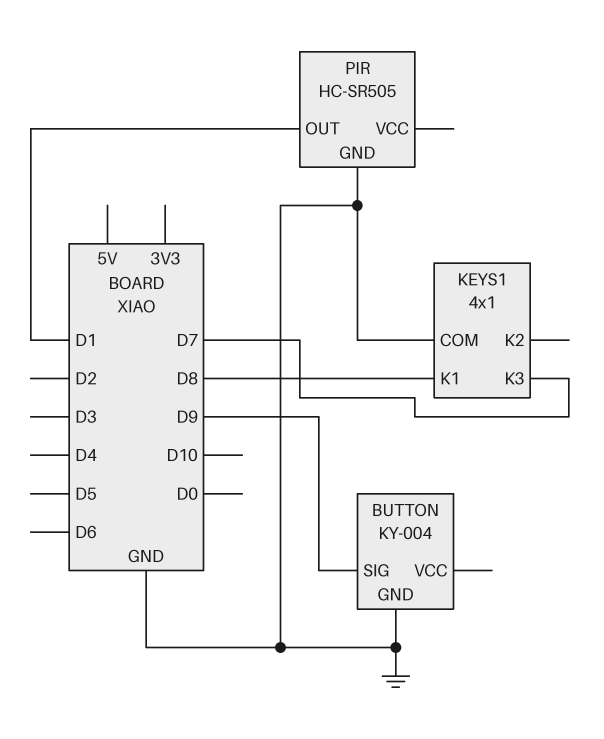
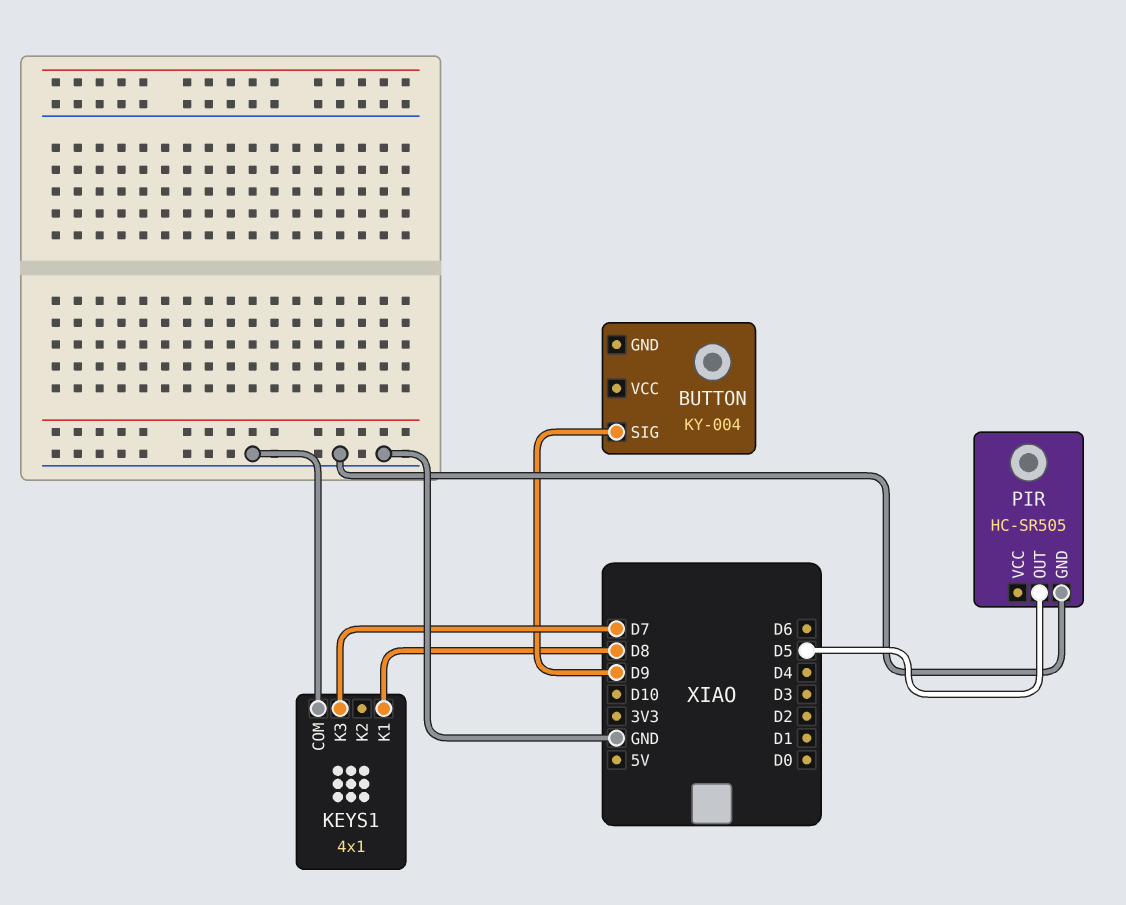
BUTTON pin GND: GND -> none
PIR pin OUT: D1 -> D5

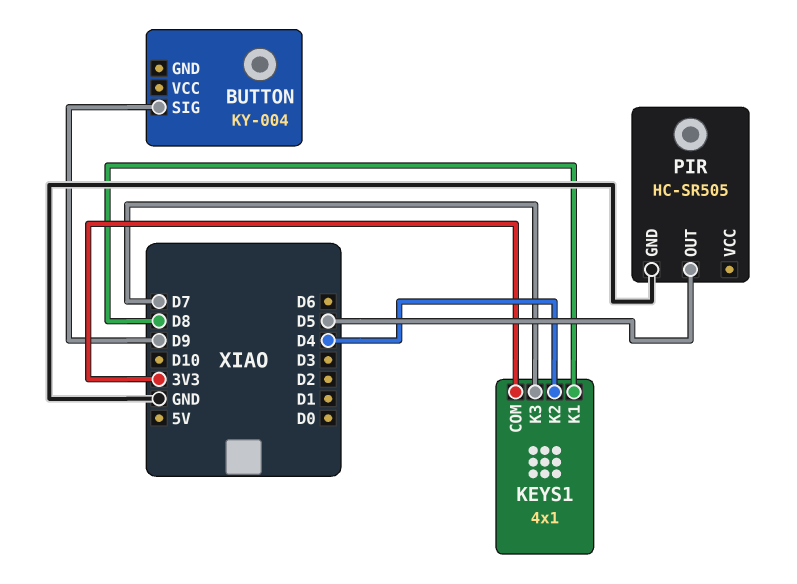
KEYS1 pin COM: GND -> 3V3
KEYS1 pin K2: none -> D4

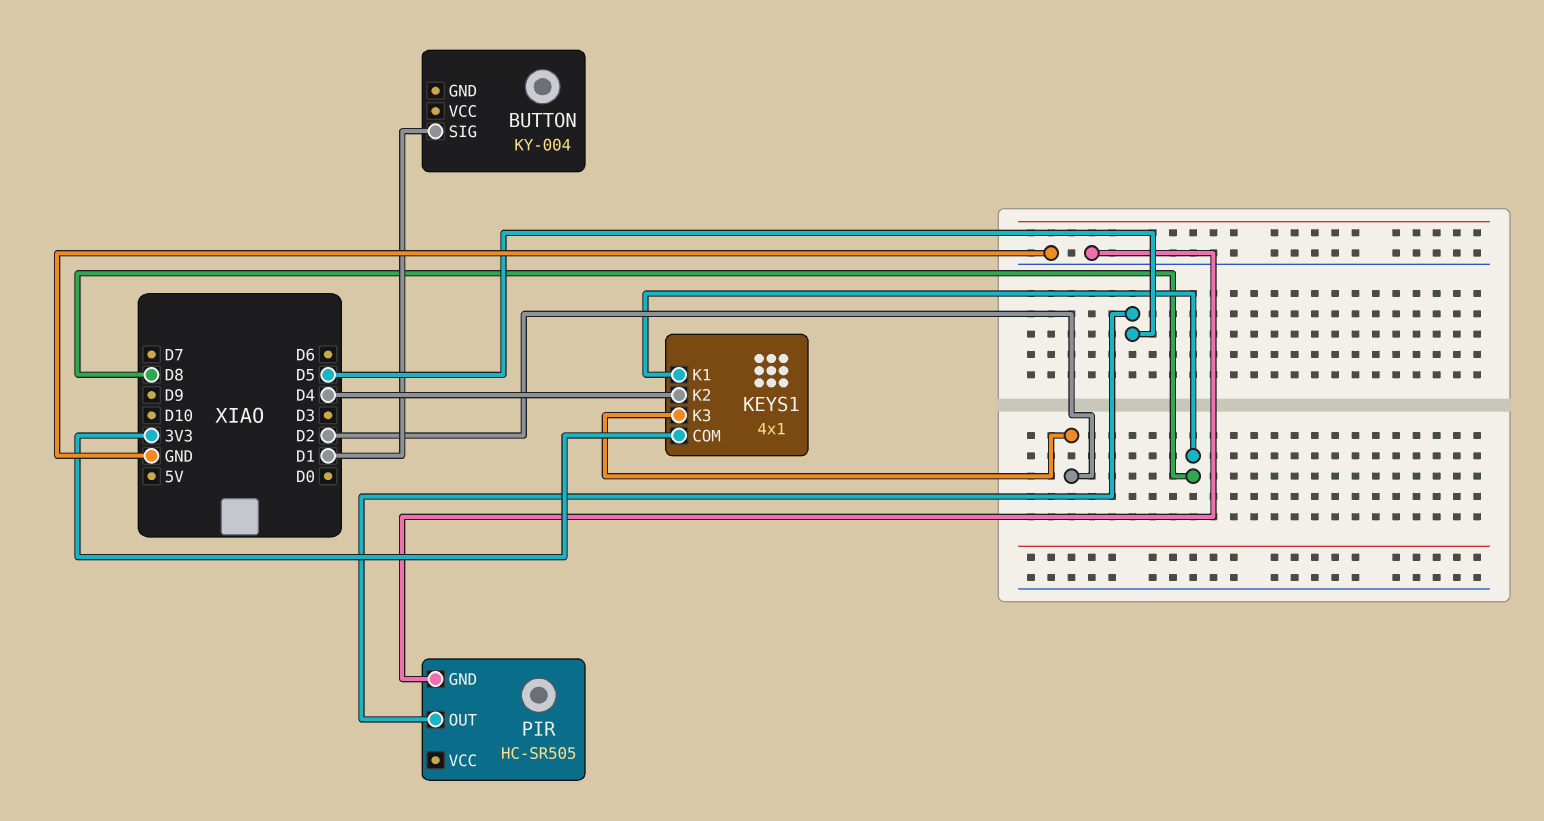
BUTTON pin SIG: D9 -> D1
KEYS1 pin K3: D7 -> D2

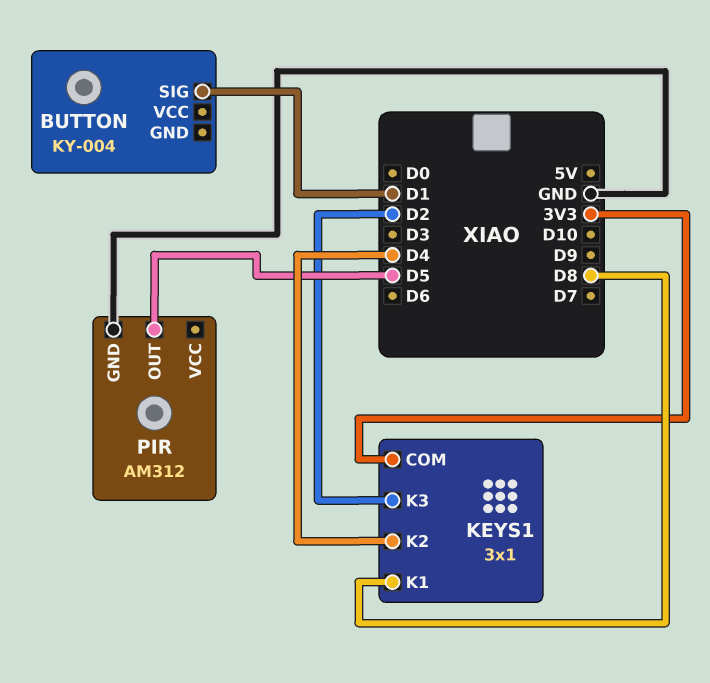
KEYS1: 4x1 -> 3x1
PIR: HC-SR505 -> AM312

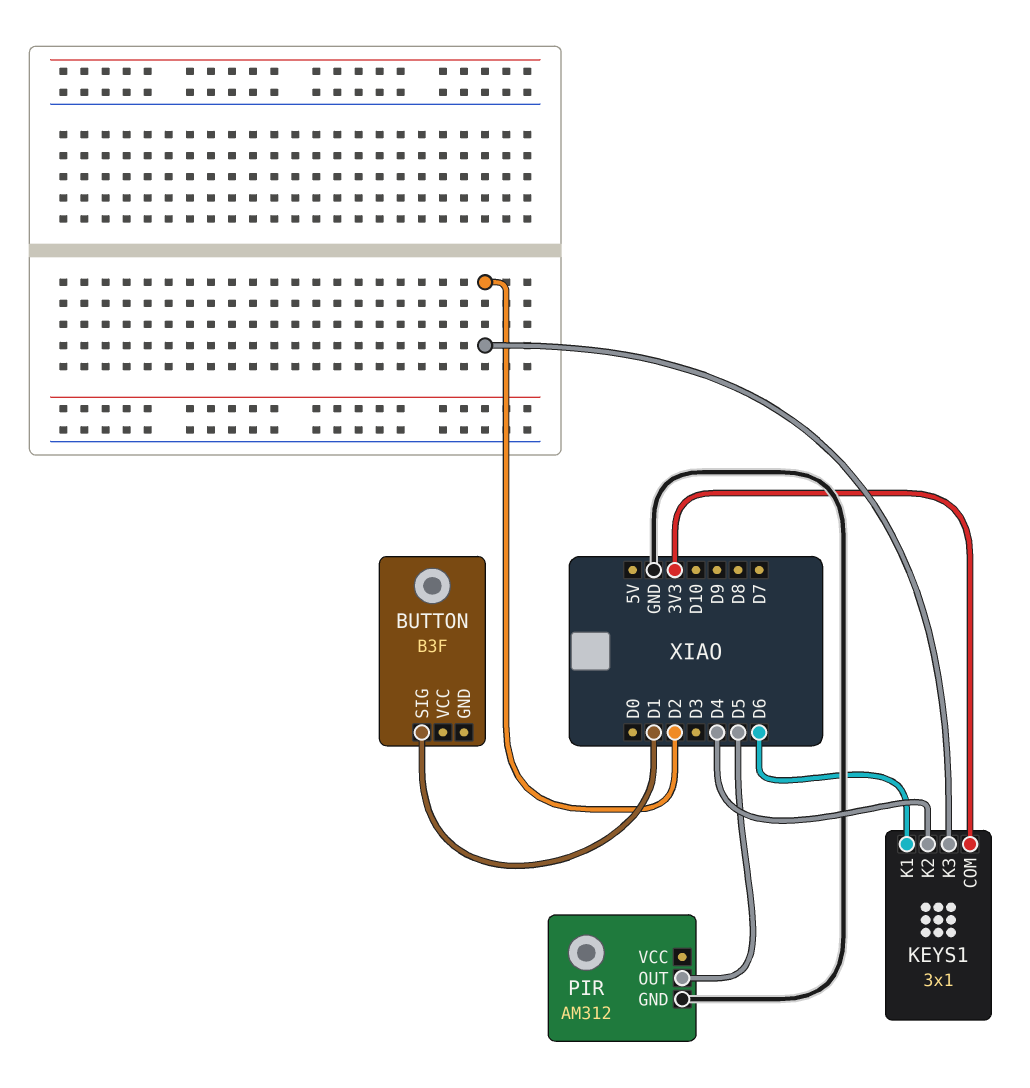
BUTTON: KY-004 -> B3F
KEYS1 pin K1: D8 -> D6

